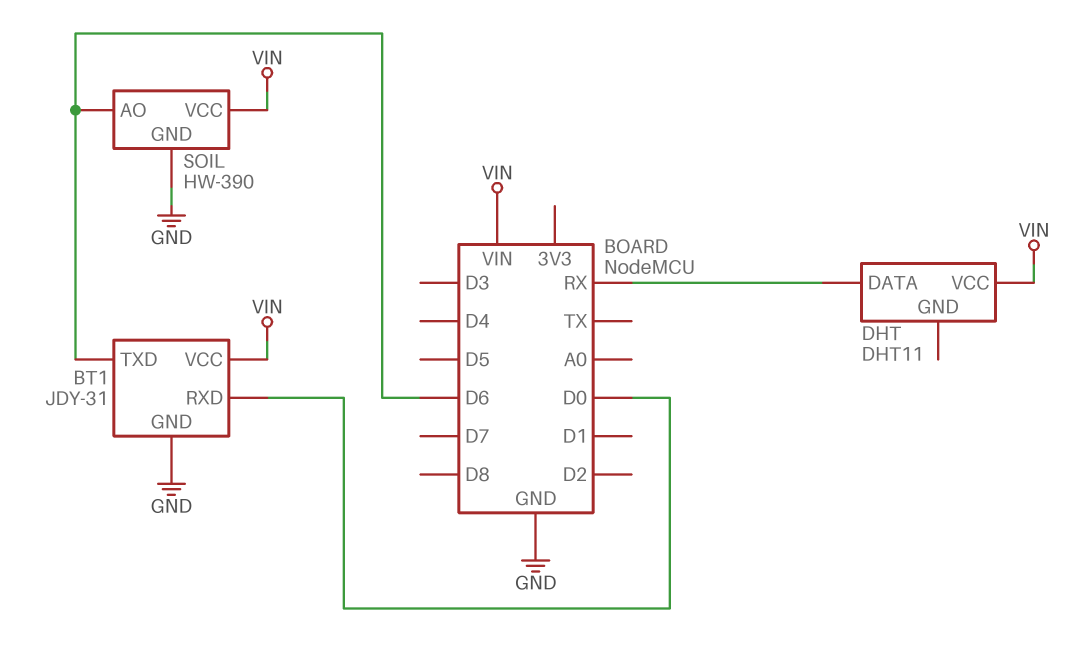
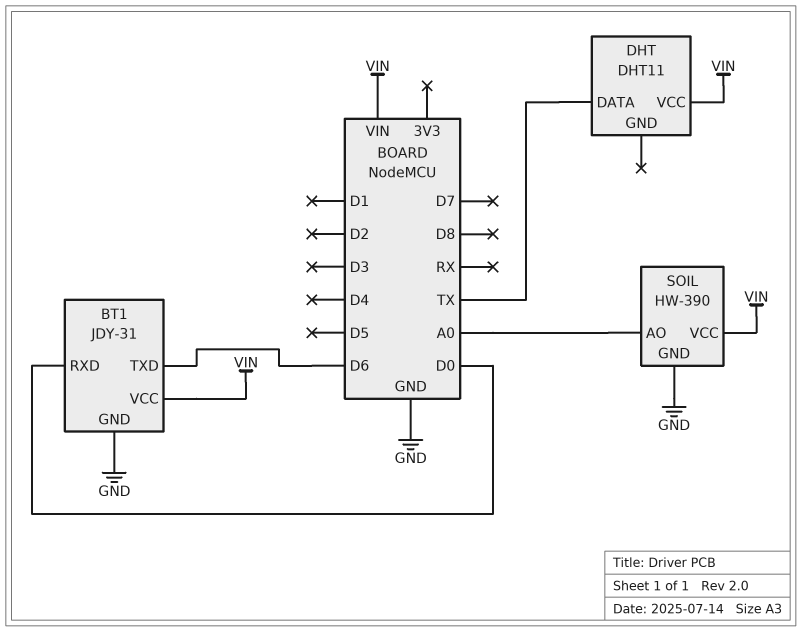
DHT pin DATA: RX -> TX
SOIL pin AO: D6 -> A0

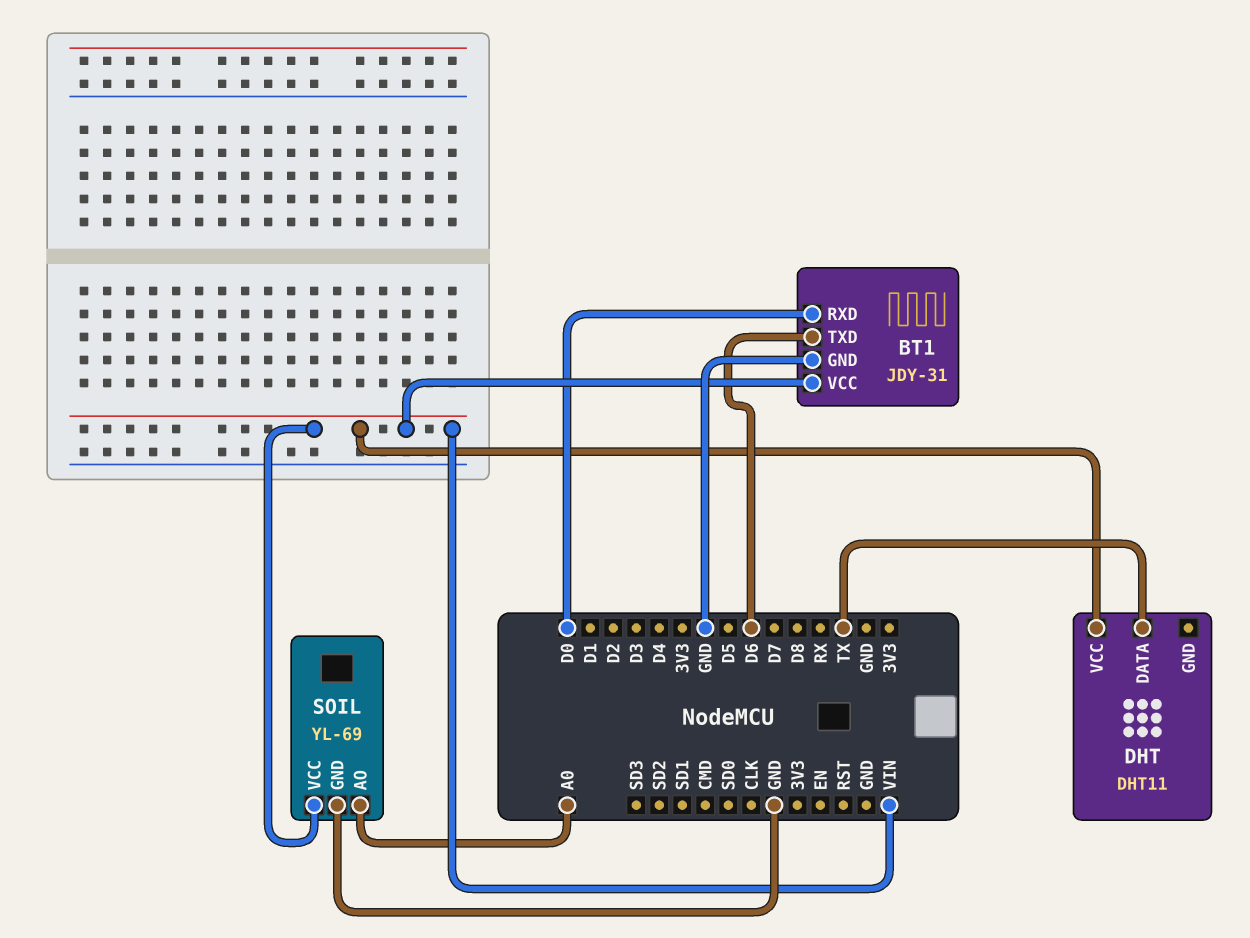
SOIL: HW-390 -> YL-69

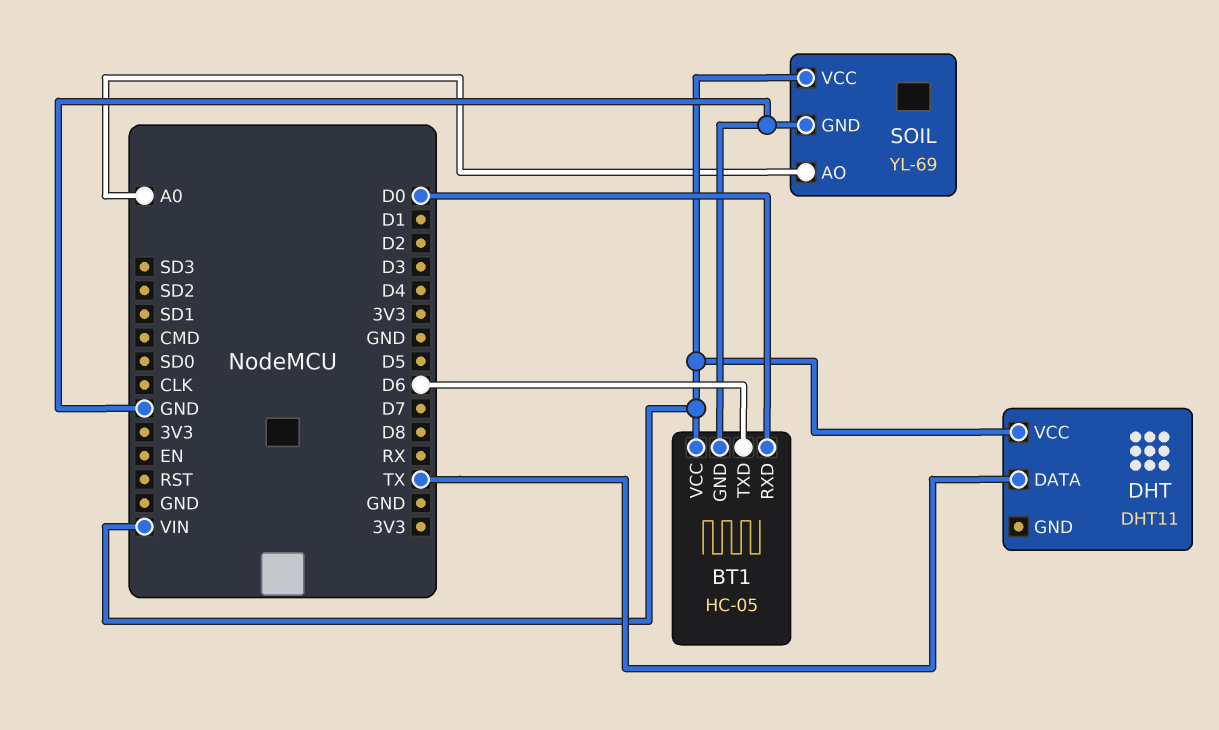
BT1: JDY-31 -> HC-05

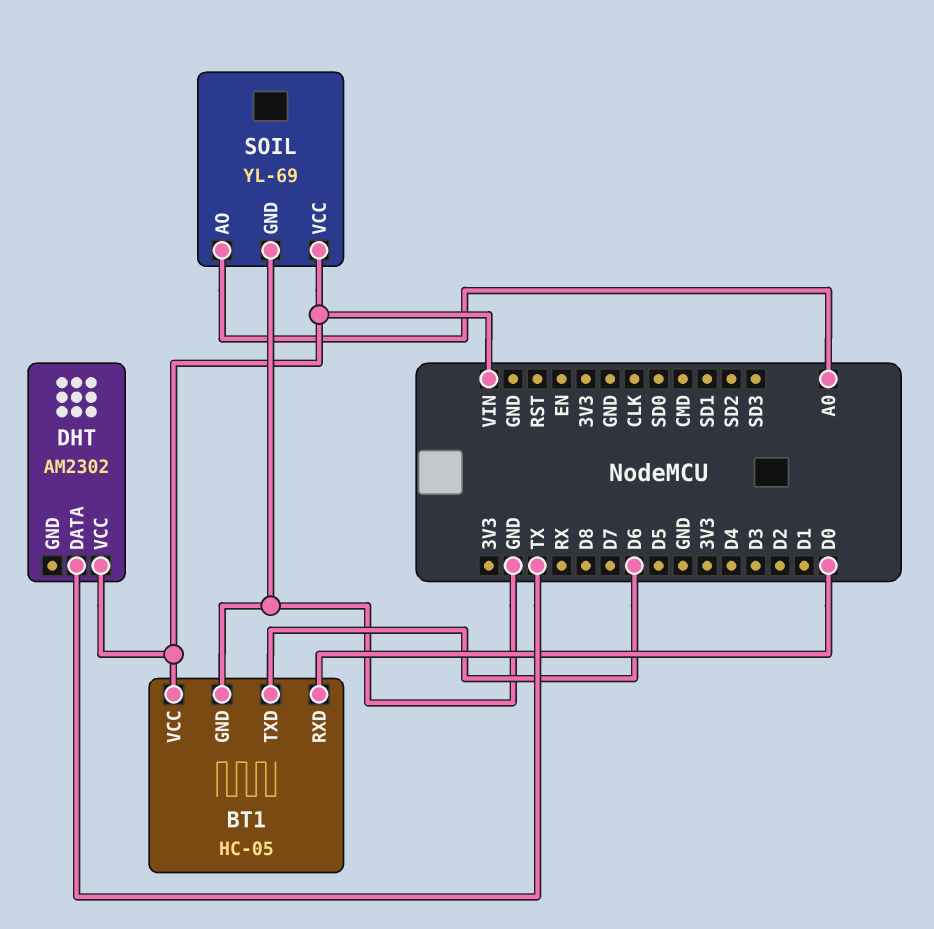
DHT: DHT11 -> AM2302

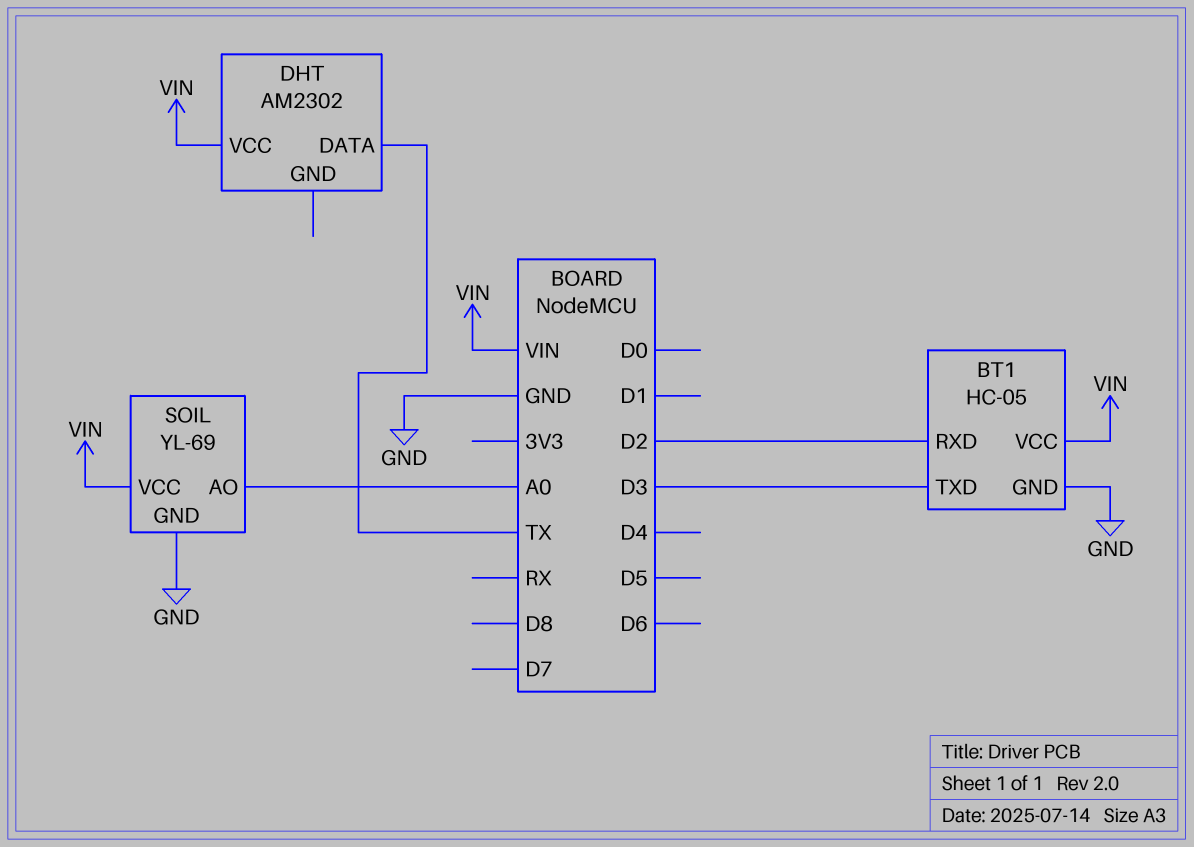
BT1 pin RXD: D0 -> D2
BT1 pin TXD: D6 -> D3

